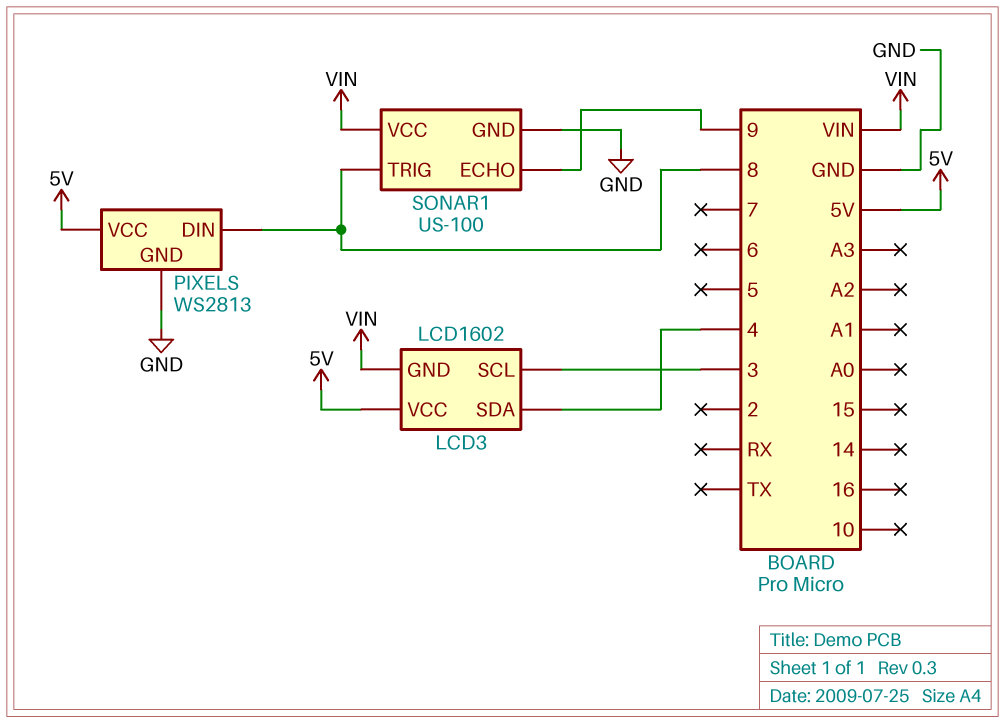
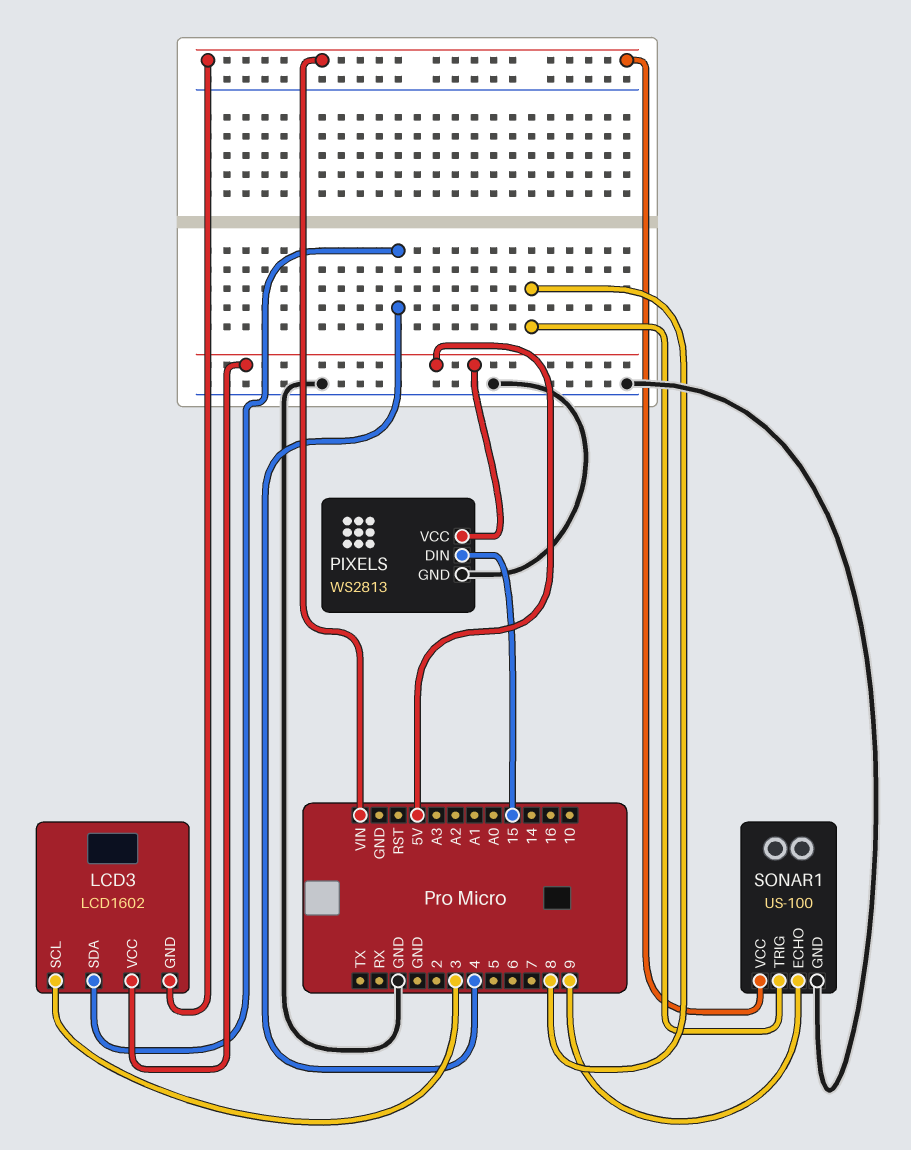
PIXELS pin DIN: 8 -> 15

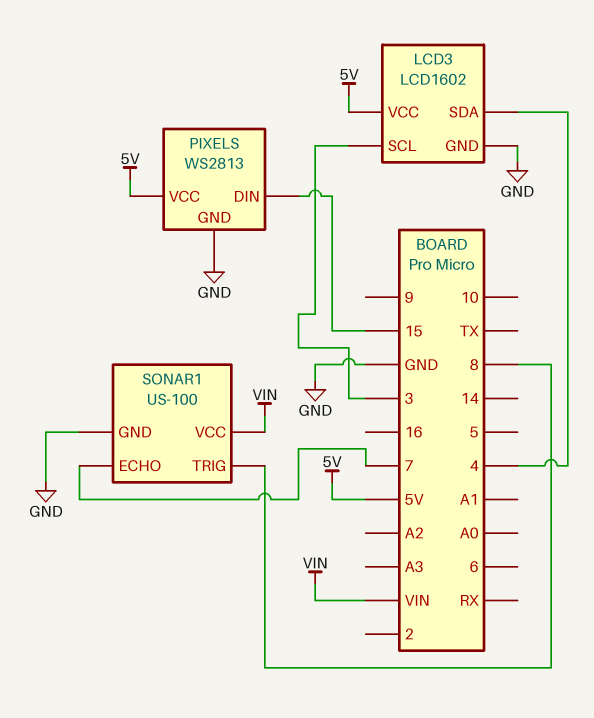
LCD3 pin GND: VIN -> GND
SONAR1 pin ECHO: 9 -> 7

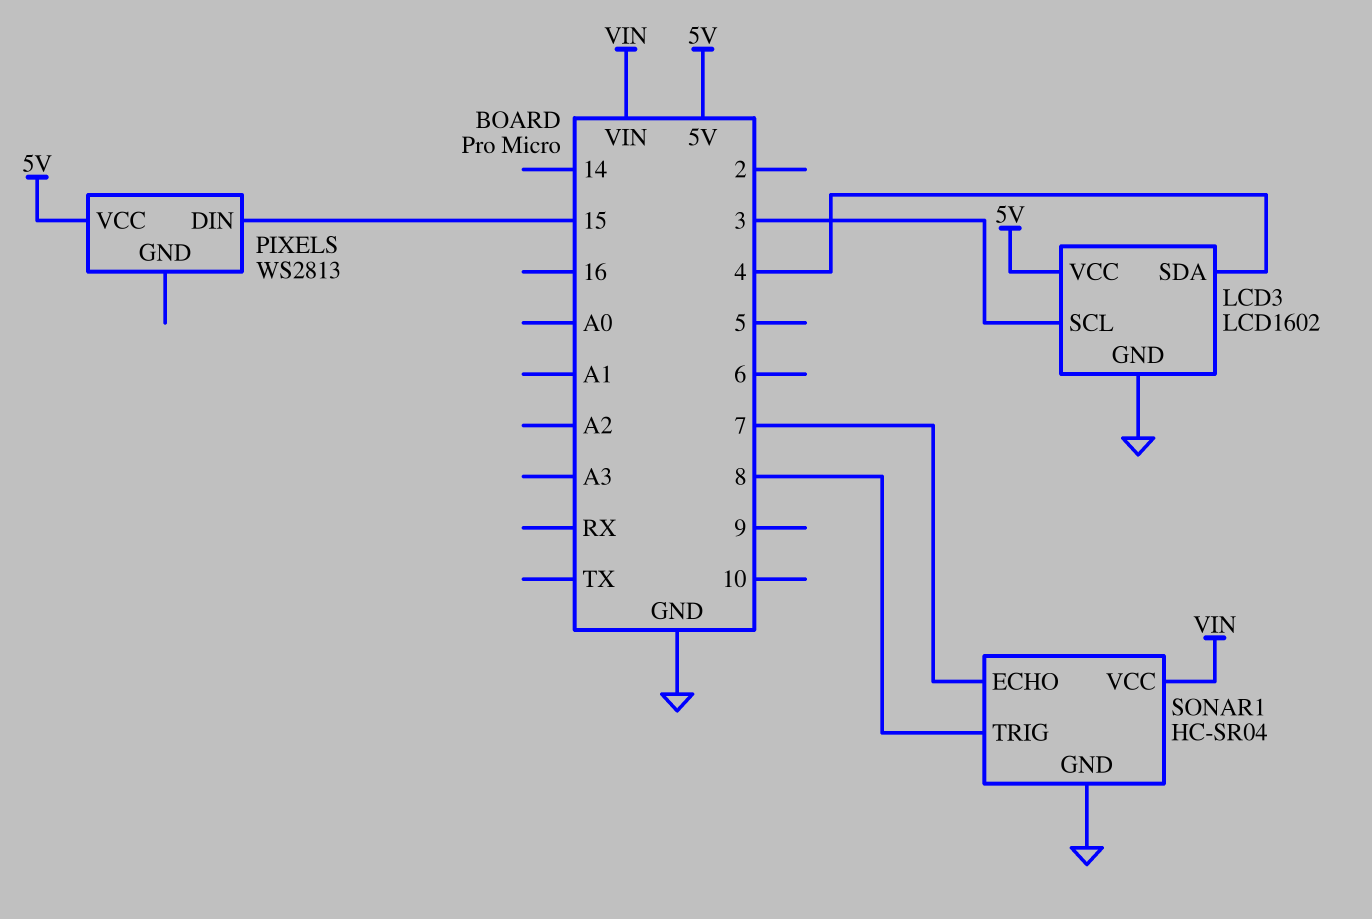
PIXELS pin GND: GND -> none
SONAR1: US-100 -> HC-SR04

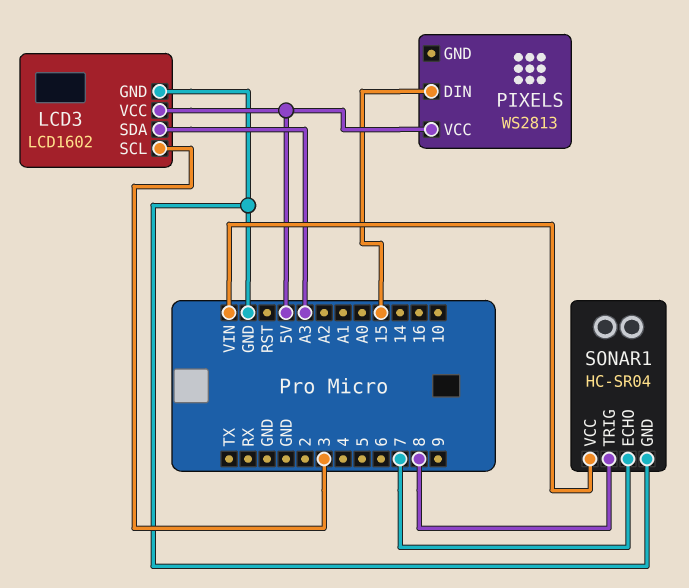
LCD3 pin SDA: 4 -> A3

